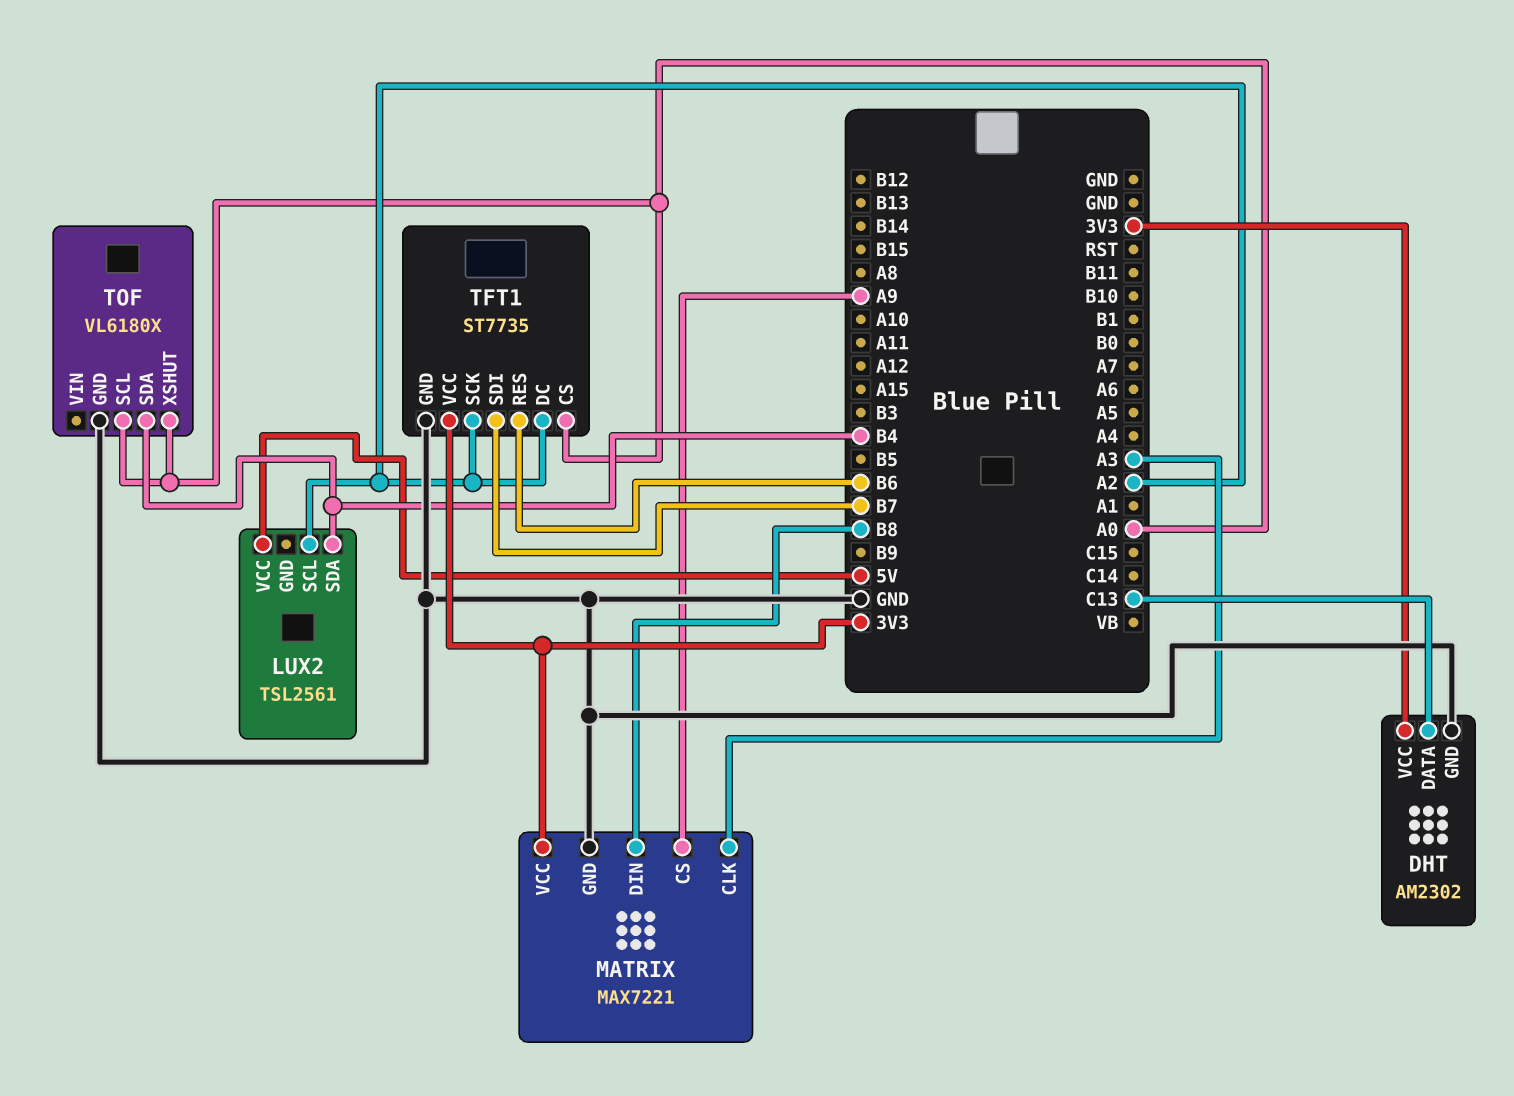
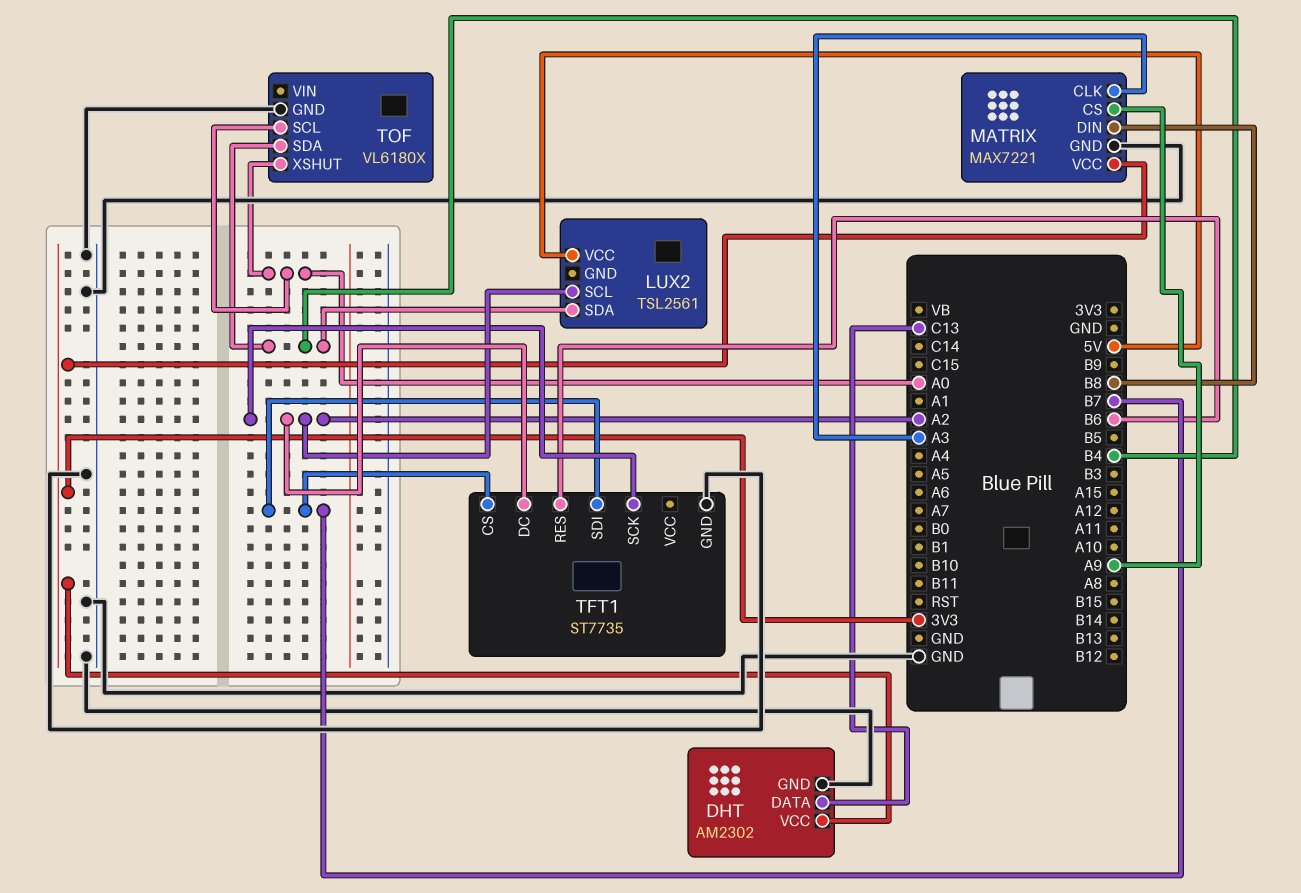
TFT1 pin CS: A0 -> B7
TFT1 pin VCC: 3V3 -> none

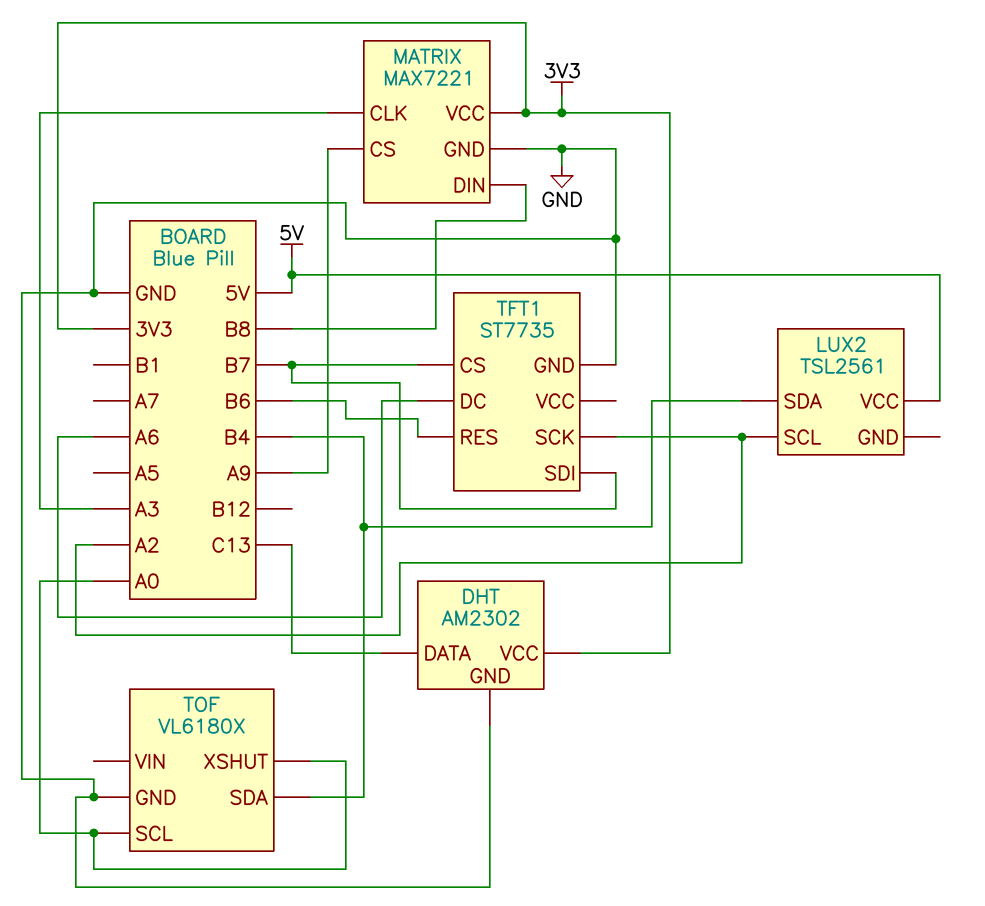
TFT1 pin DC: A2 -> A6

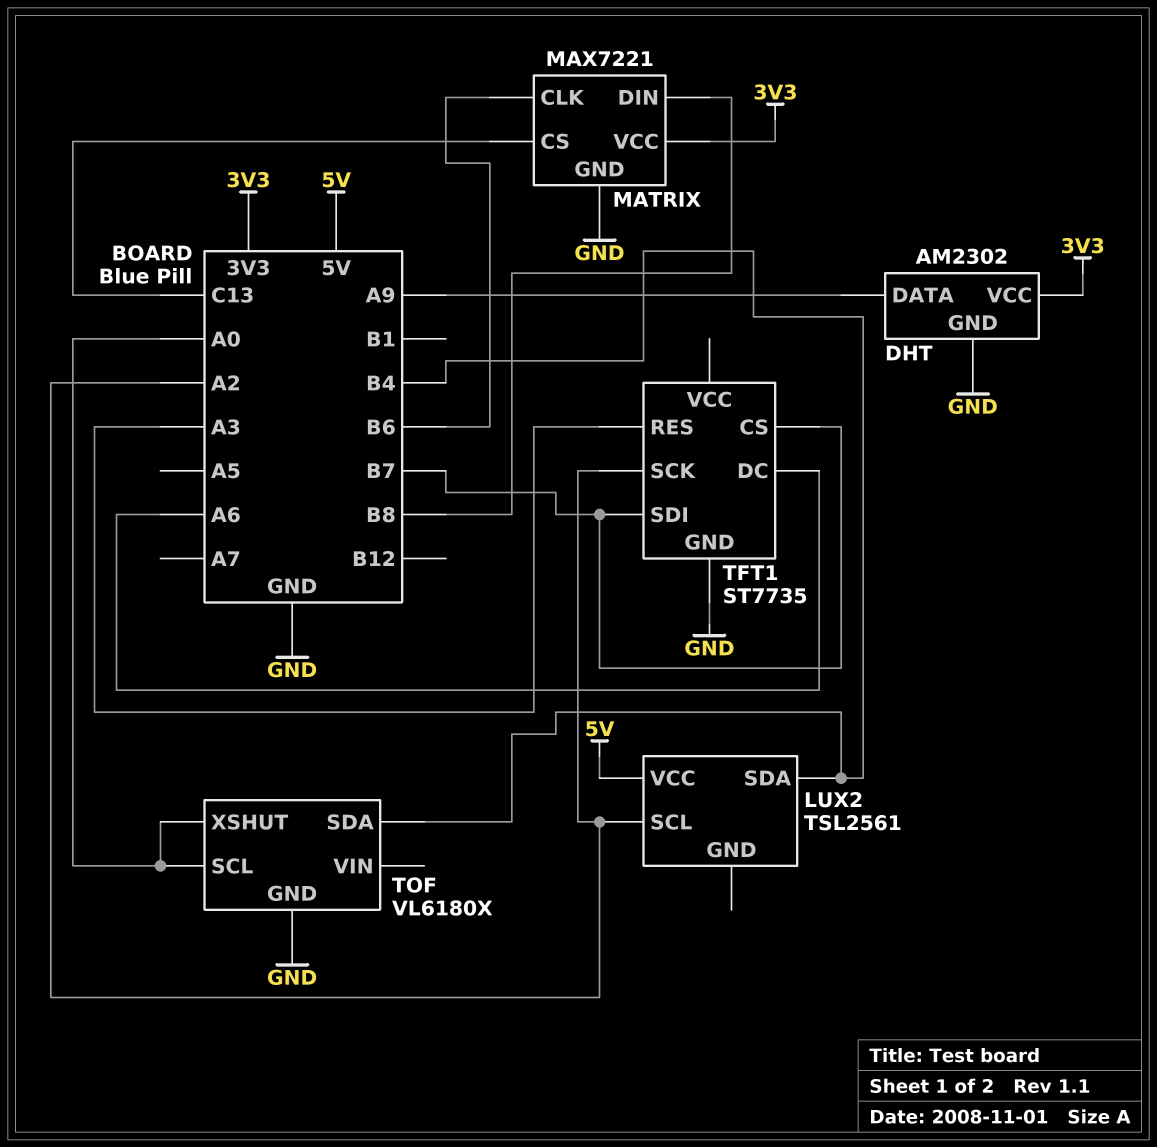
DHT pin DATA: C13 -> A9
MATRIX pin CLK: A3 -> B6
MATRIX pin CS: A9 -> C13
TFT1 pin RES: B6 -> A3

